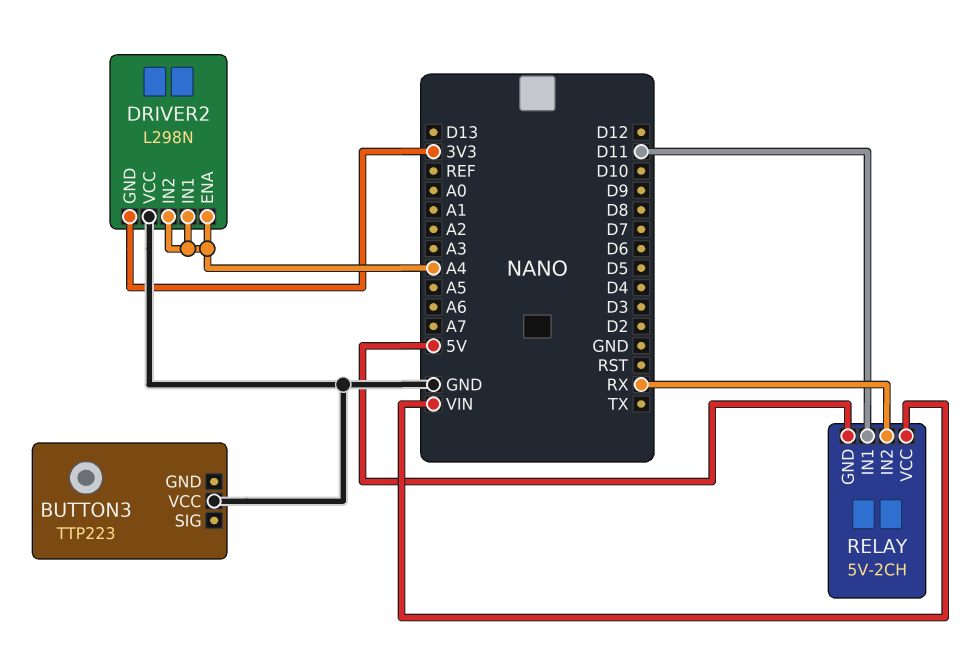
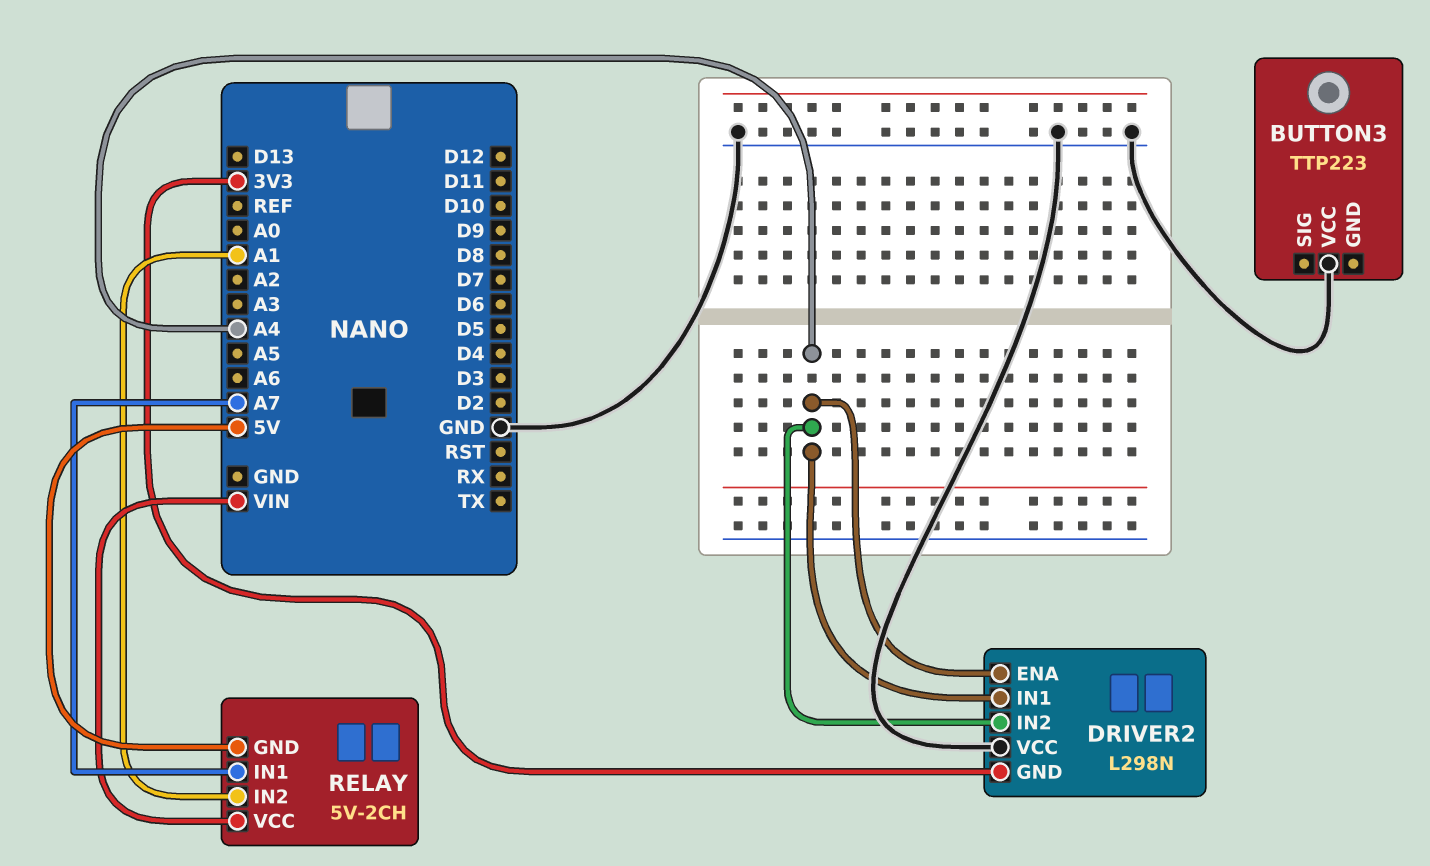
RELAY pin IN1: D11 -> A7
RELAY pin IN2: RX -> A1

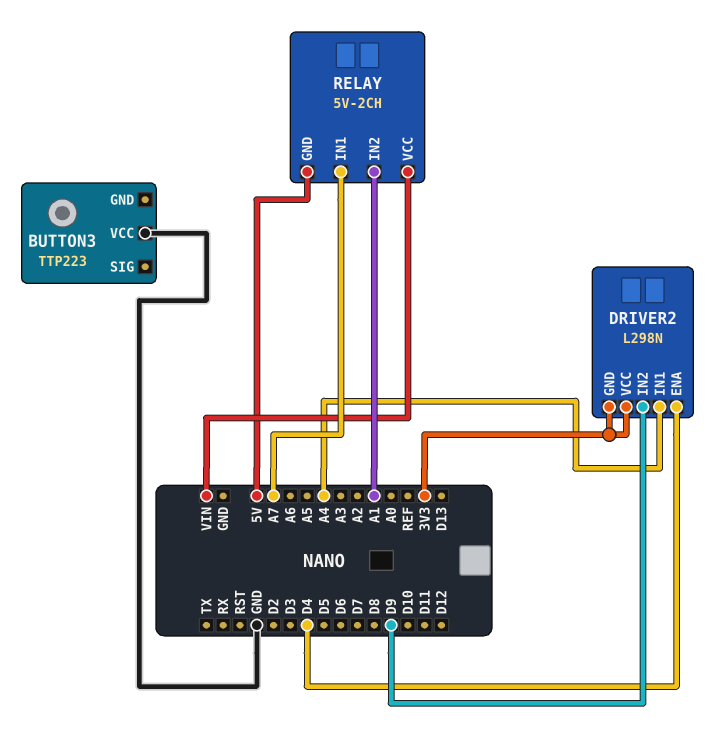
DRIVER2 pin ENA: A4 -> D4
DRIVER2 pin IN2: A4 -> D9
DRIVER2 pin VCC: GND -> 3V3

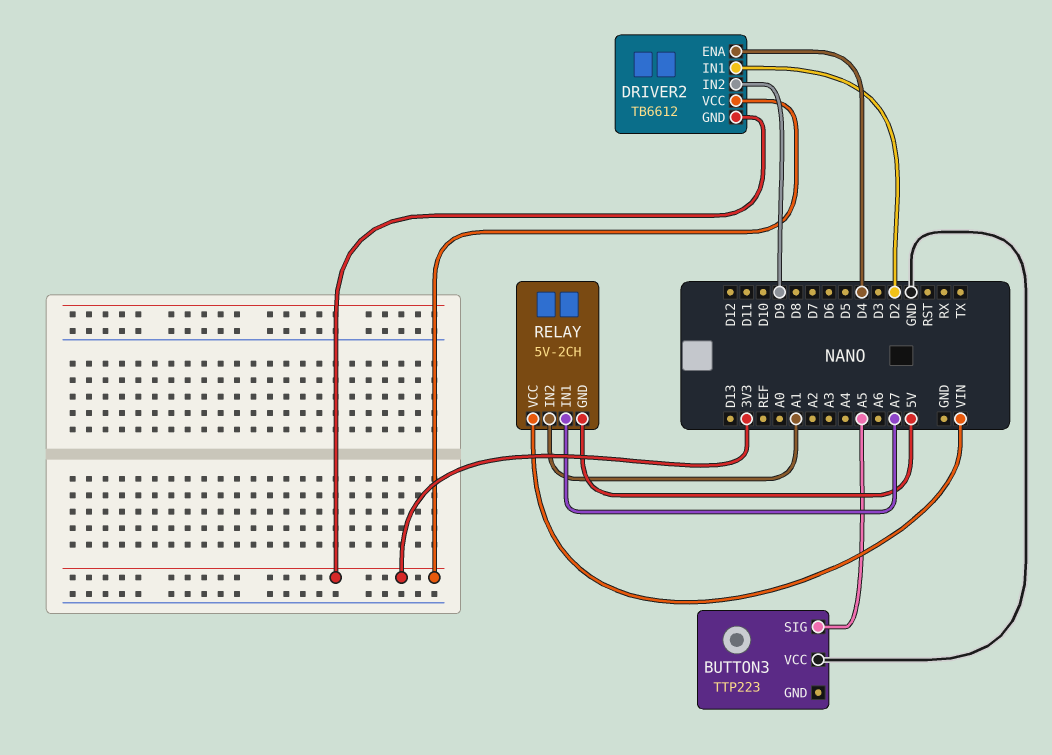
BUTTON3 pin SIG: none -> A5
DRIVER2: L298N -> TB6612
DRIVER2 pin IN1: A4 -> D2

